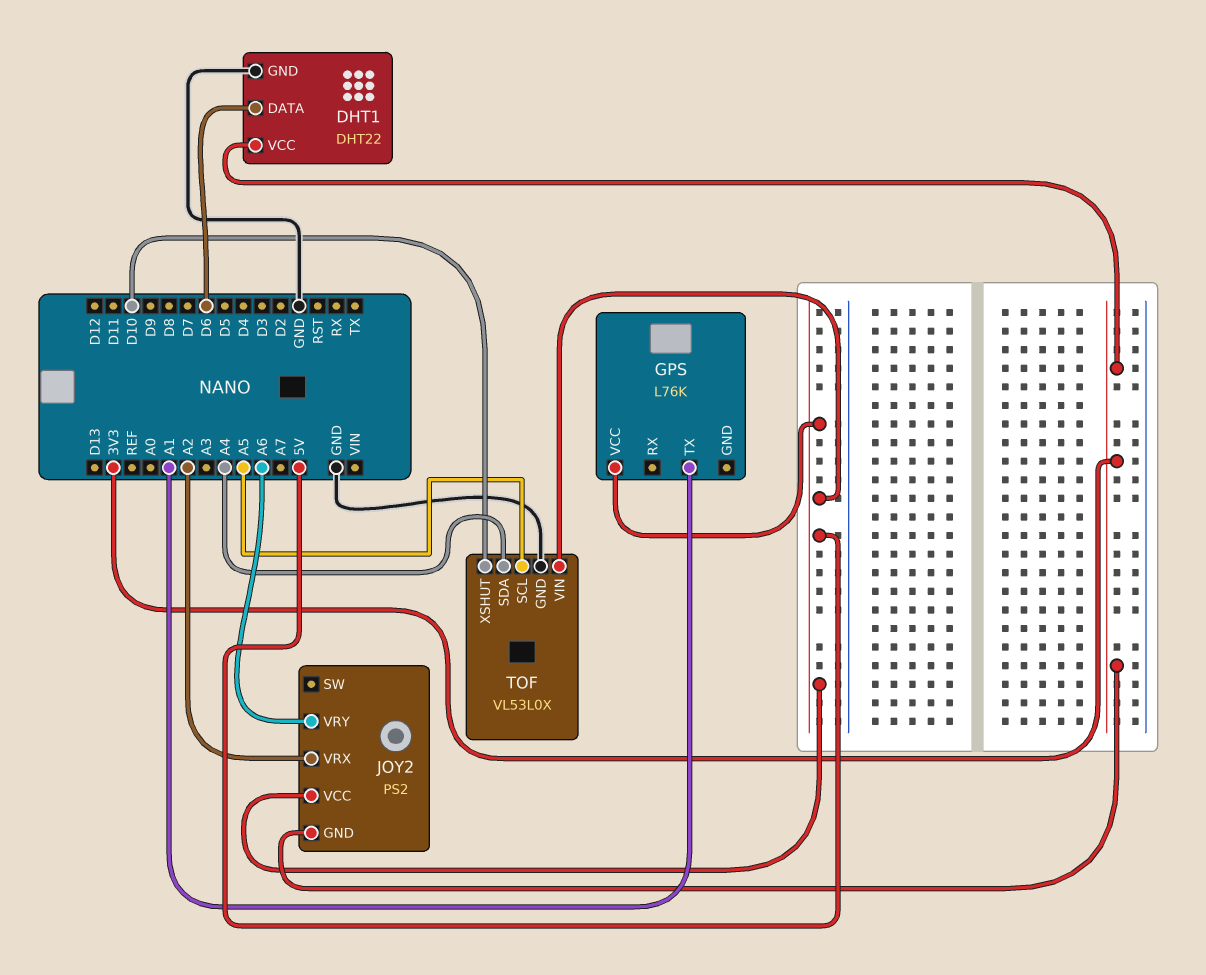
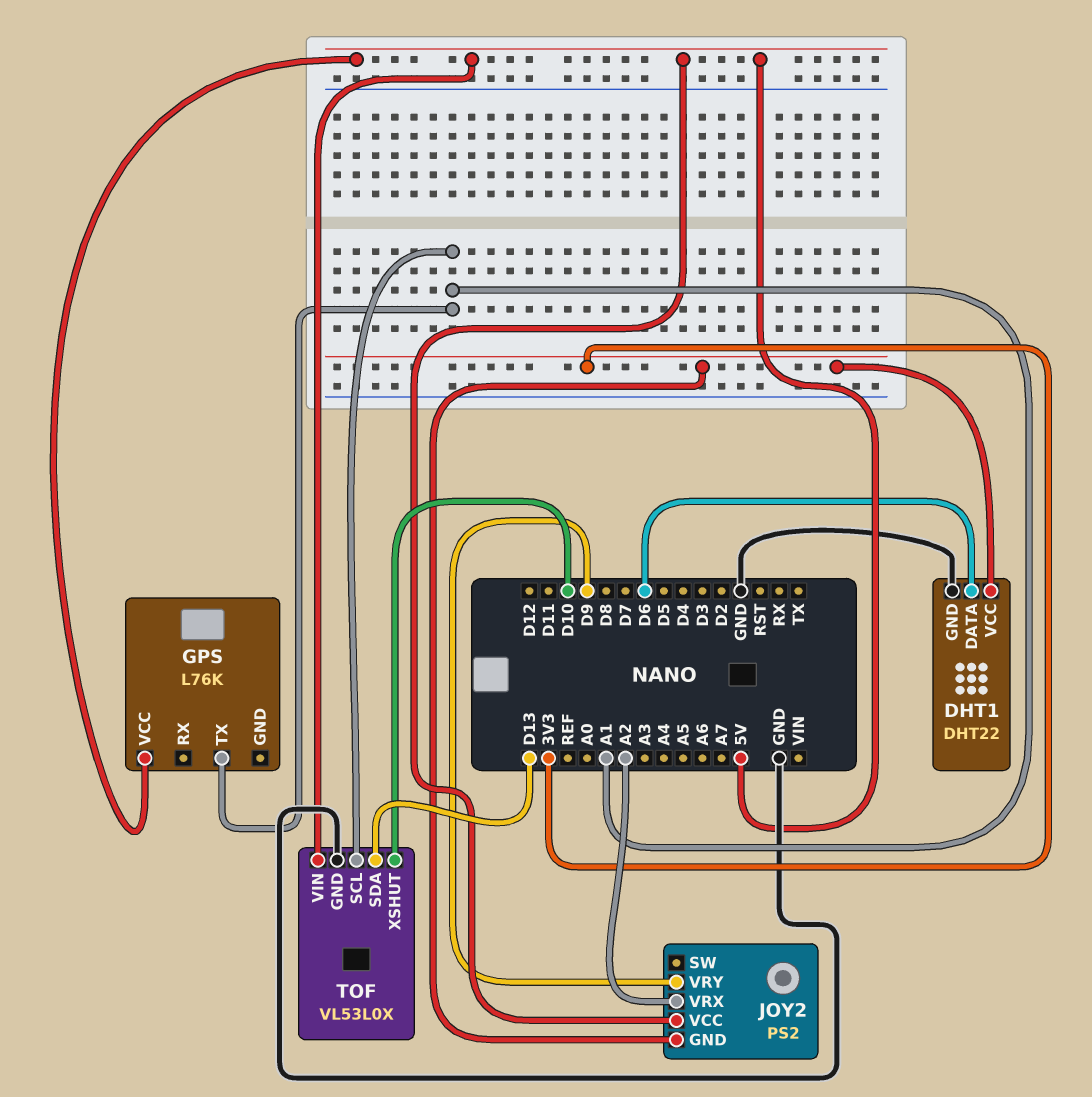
JOY2 pin VRY: A6 -> D9
TOF pin SCL: A5 -> A1
TOF pin SDA: A4 -> D13

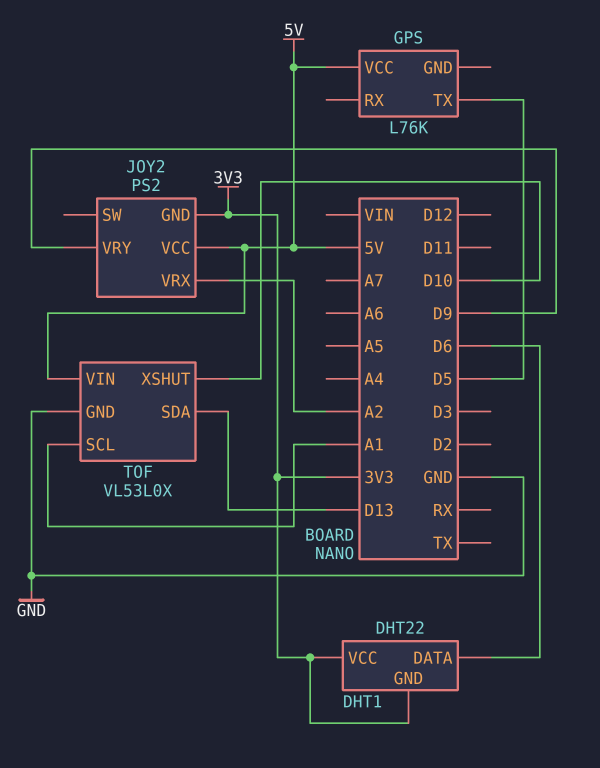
DHT1 pin GND: GND -> 3V3
GPS pin TX: A1 -> D5

